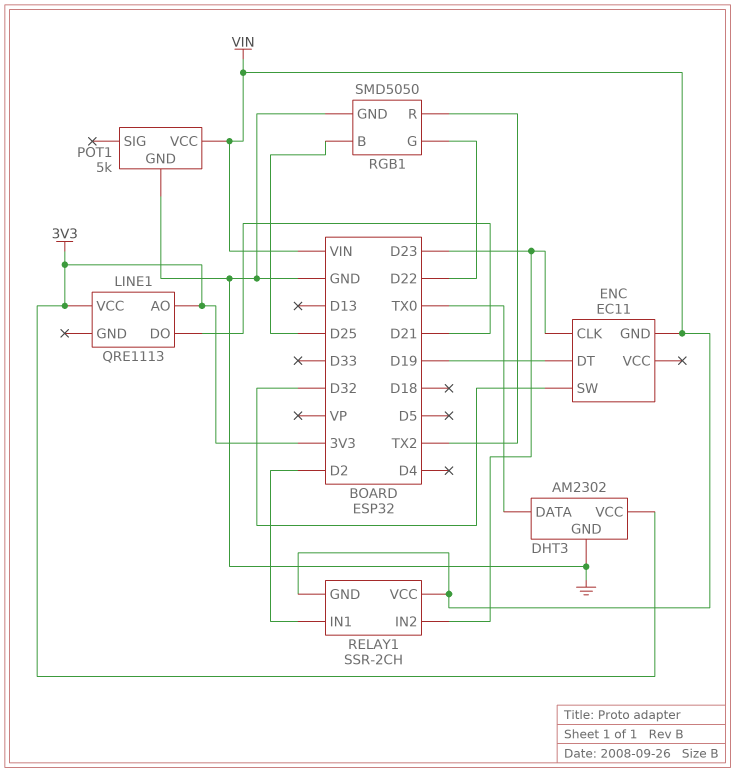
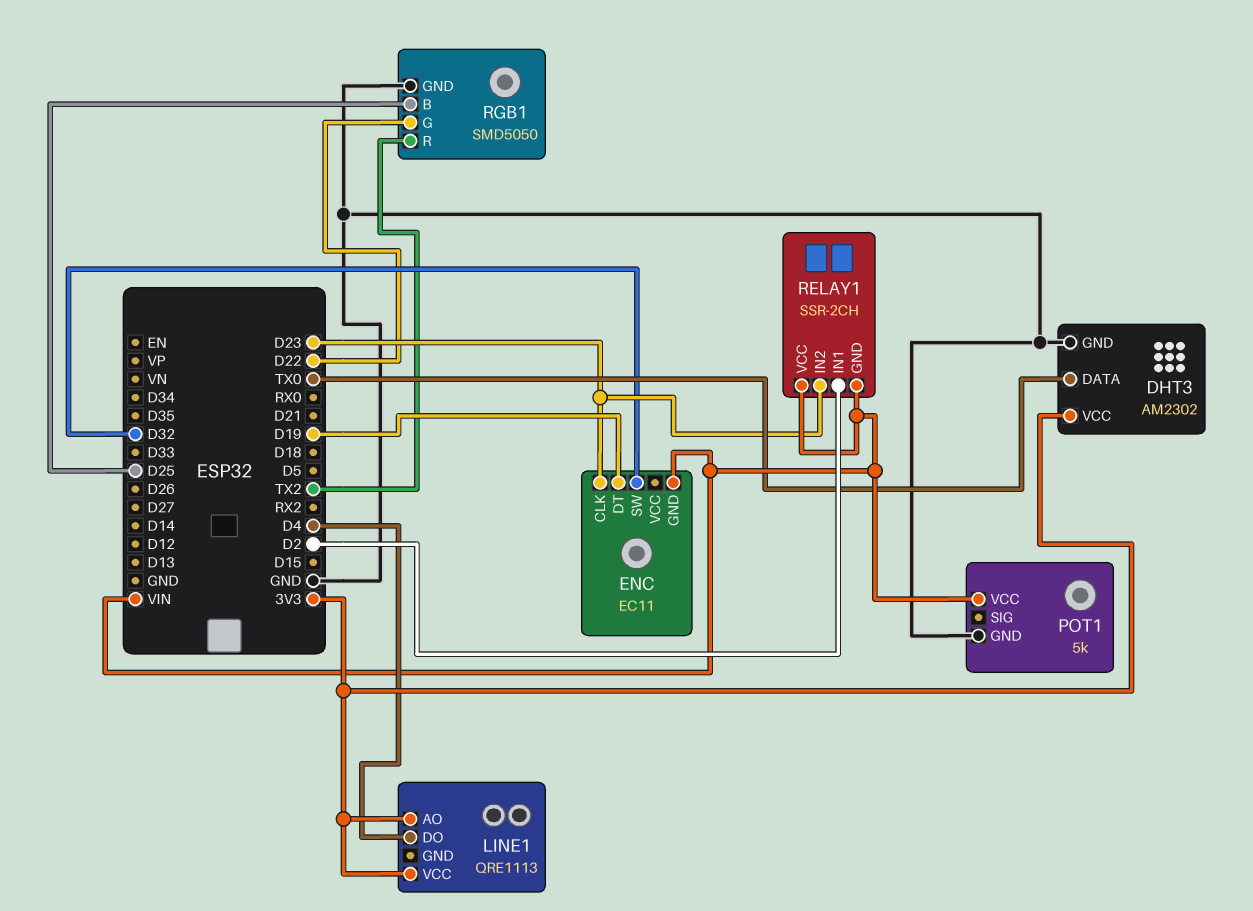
LINE1 pin DO: D21 -> D4

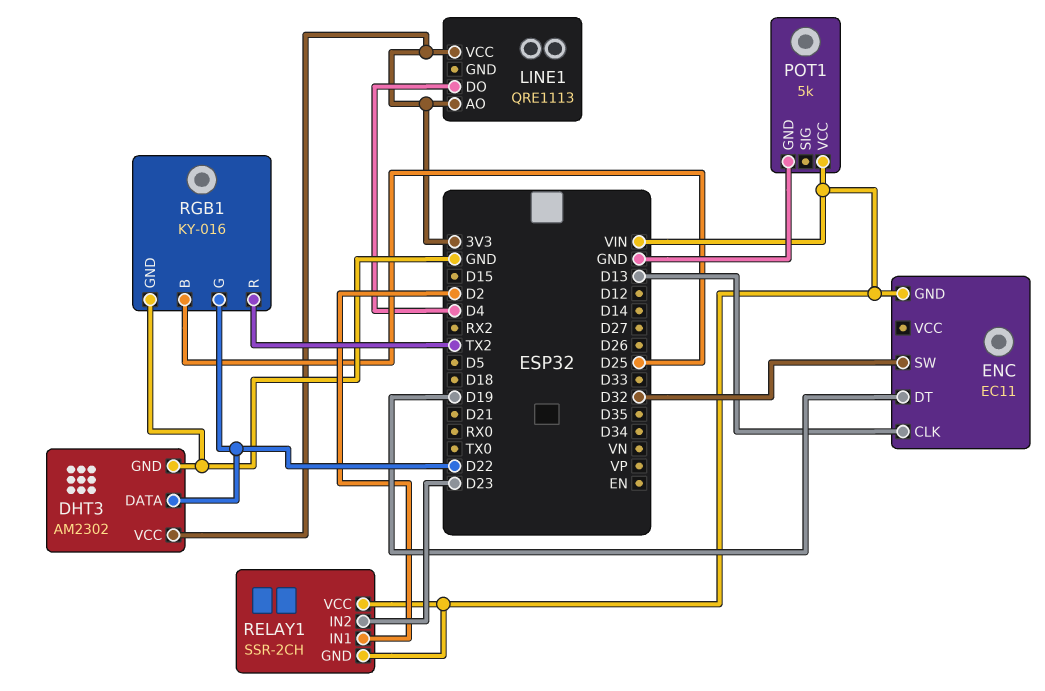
DHT3 pin DATA: TX0 -> D22
ENC pin CLK: D23 -> D13
RGB1: SMD5050 -> KY-016

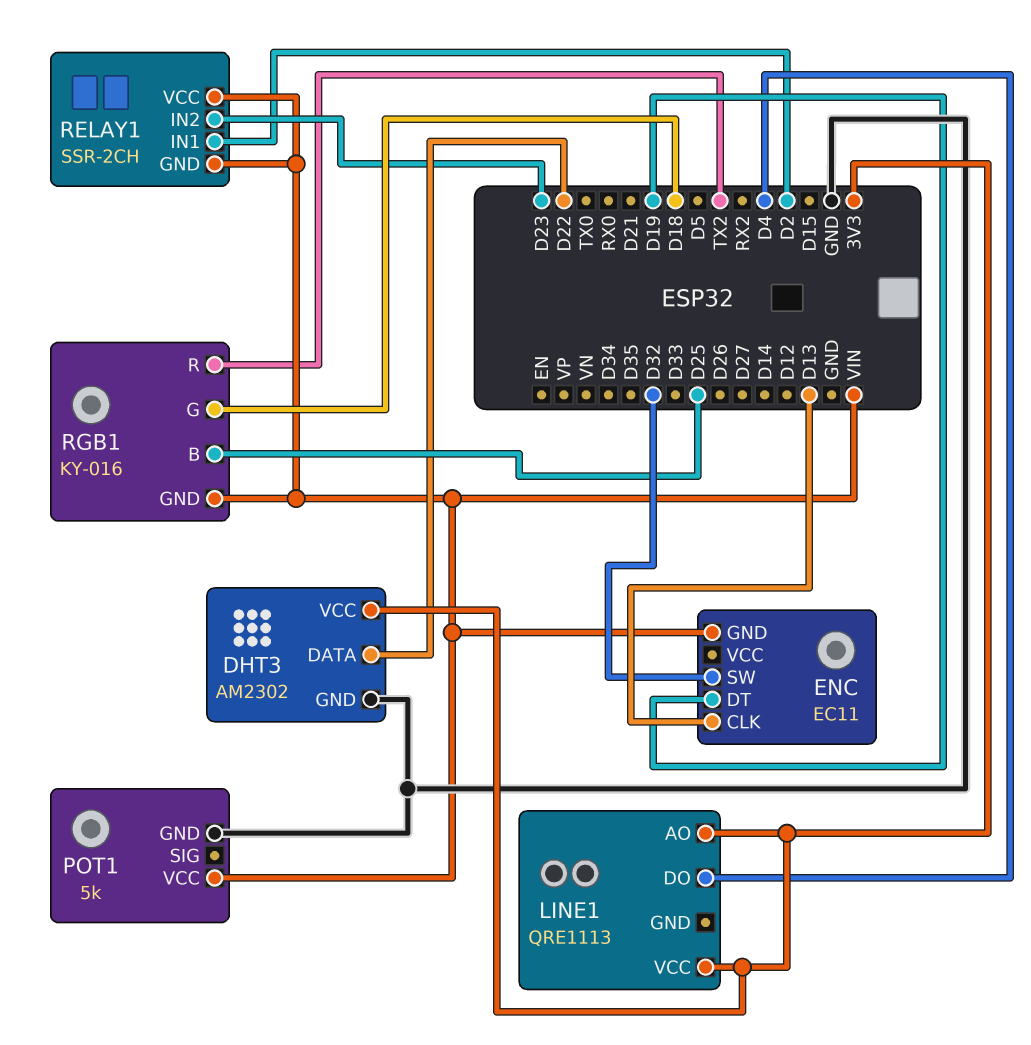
RGB1 pin G: D22 -> D18
RGB1 pin GND: GND -> VIN

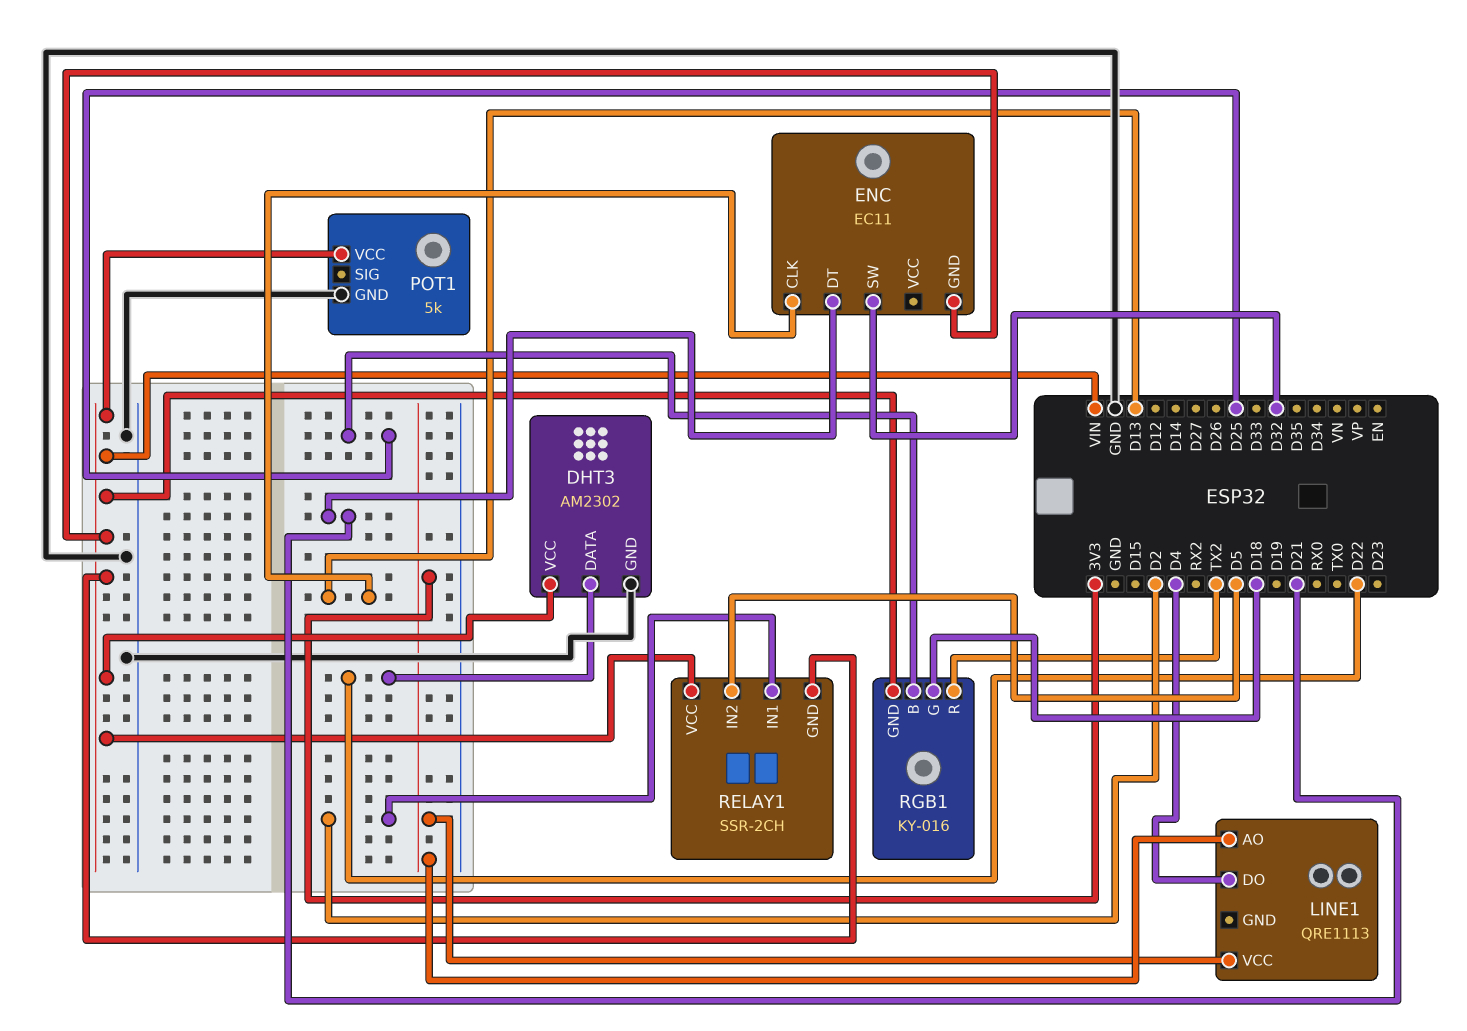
DHT3 pin VCC: 3V3 -> VIN
ENC pin DT: D19 -> D21
RELAY1 pin IN2: D23 -> D5

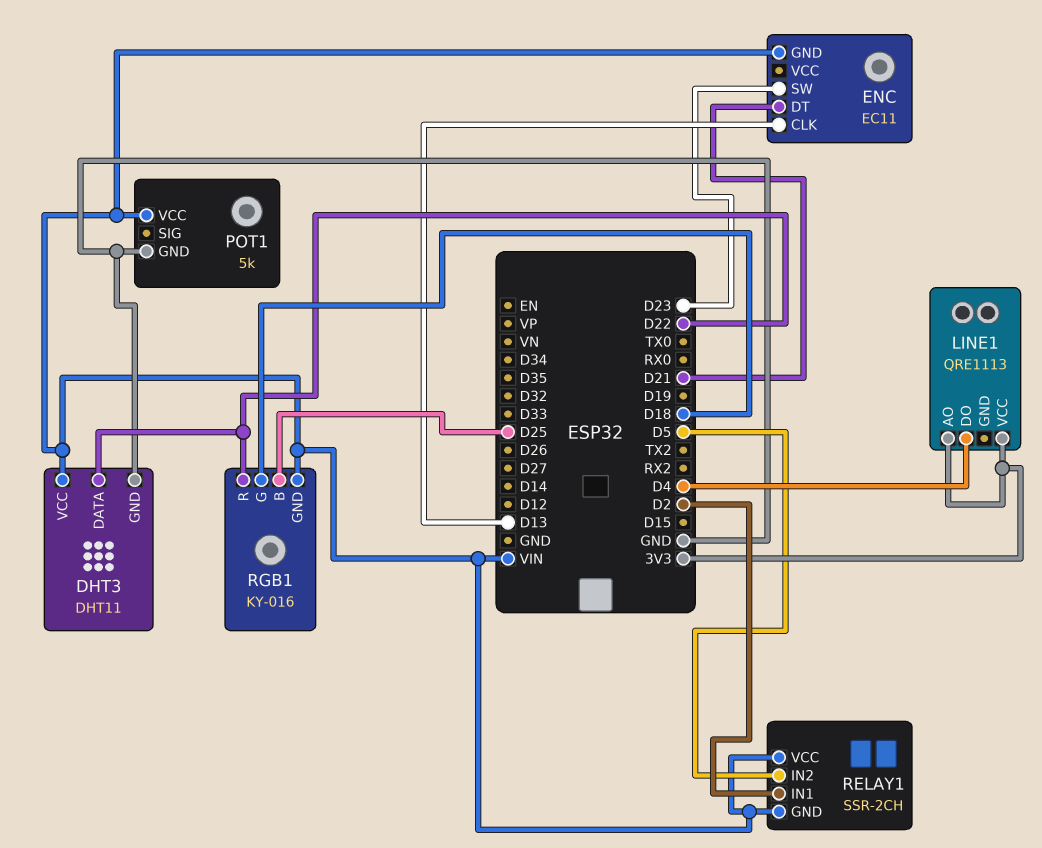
DHT3: AM2302 -> DHT11
ENC pin SW: D32 -> D23
RGB1 pin R: TX2 -> D22

